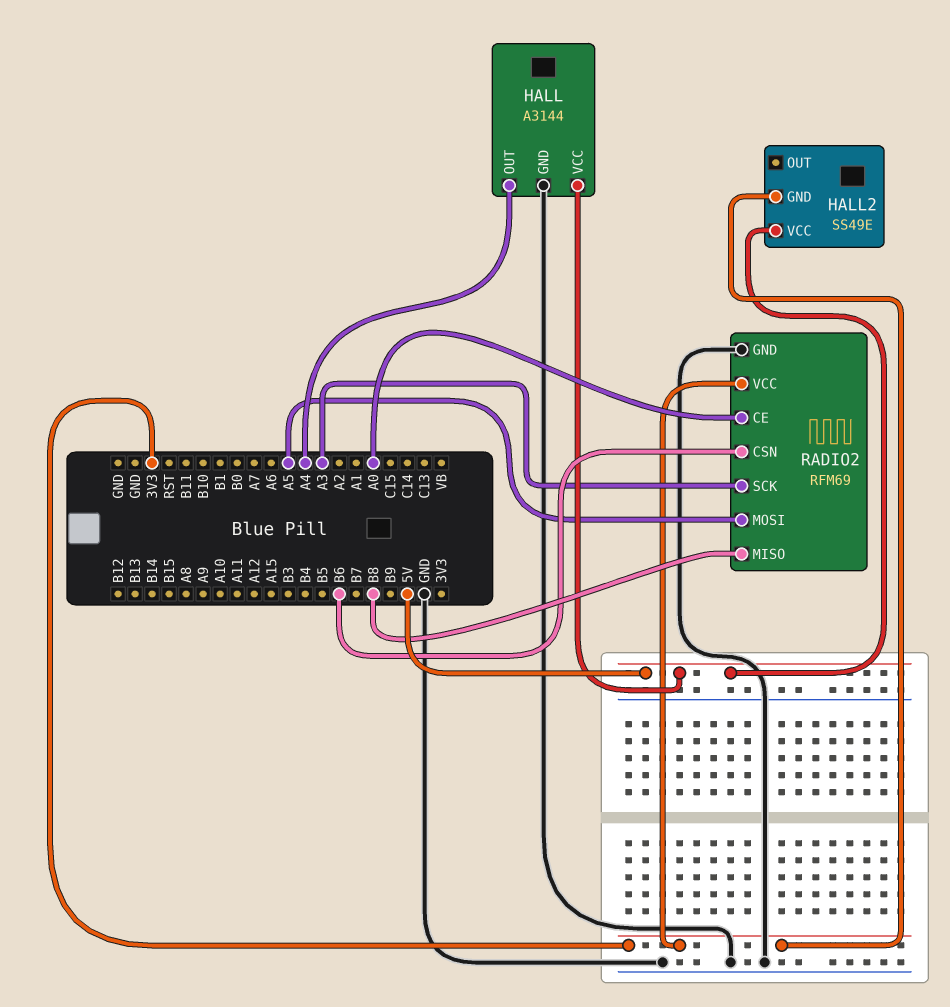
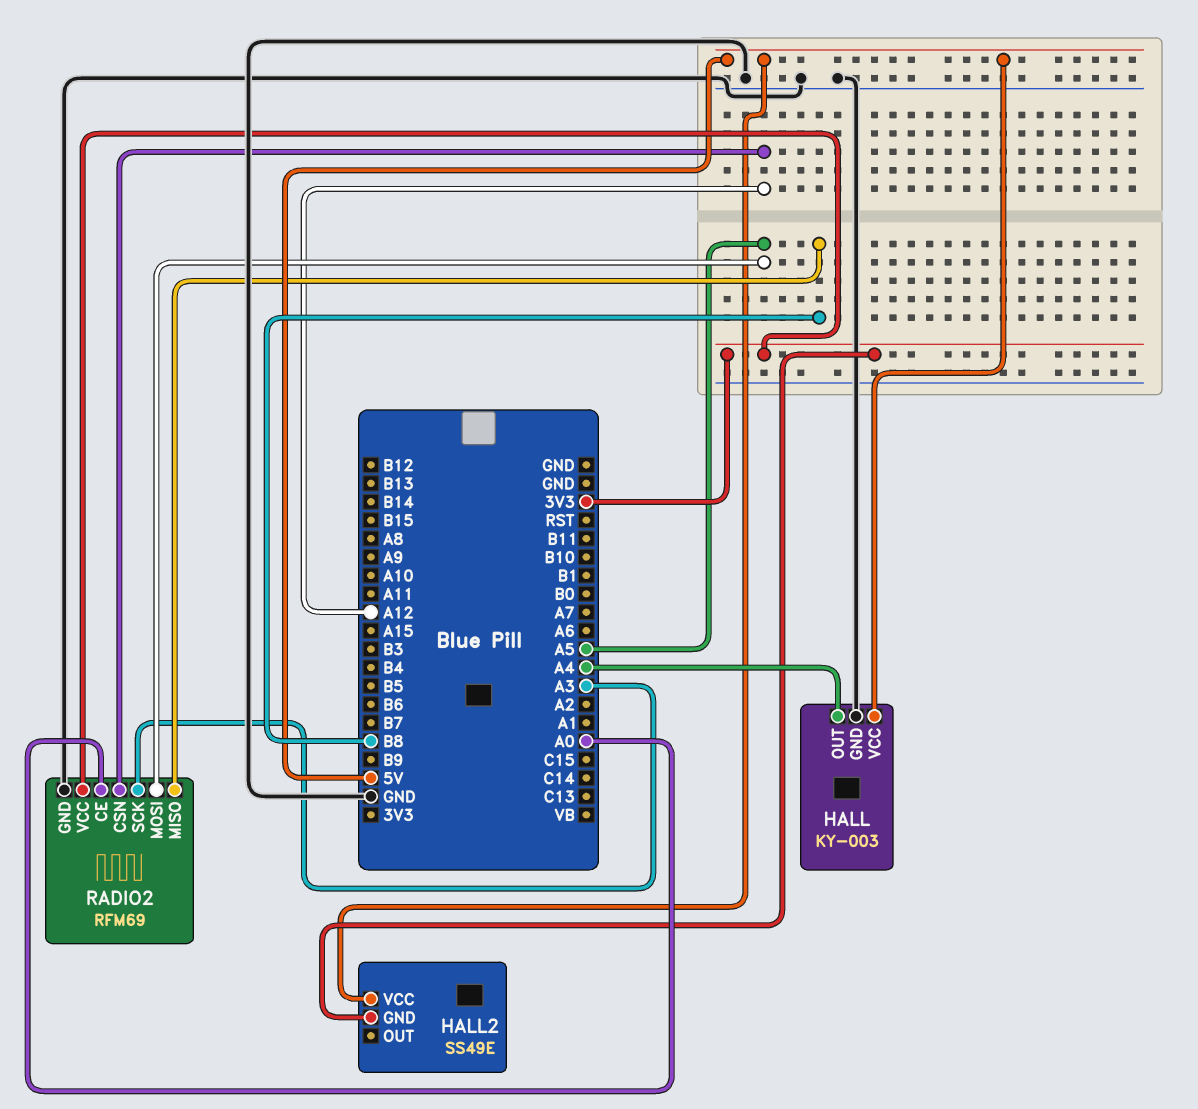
HALL: A3144 -> KY-003
RADIO2 pin CSN: B6 -> A12

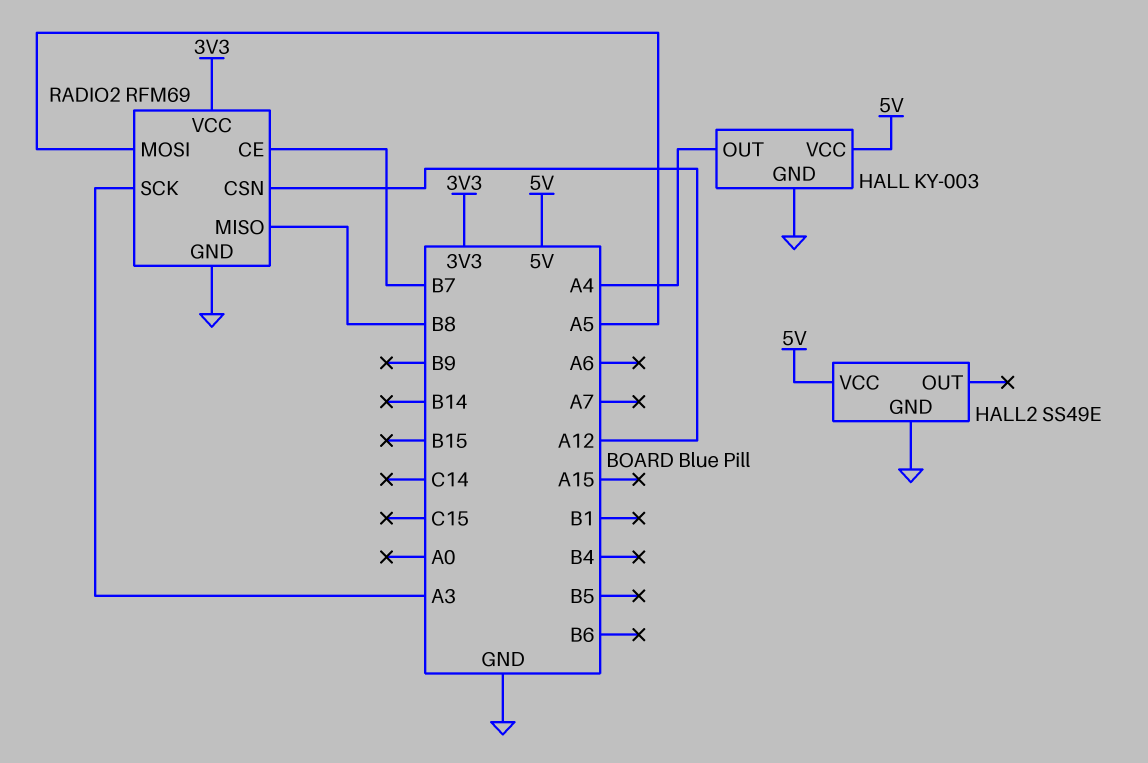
HALL2 pin GND: 3V3 -> GND
RADIO2 pin CE: A0 -> B7

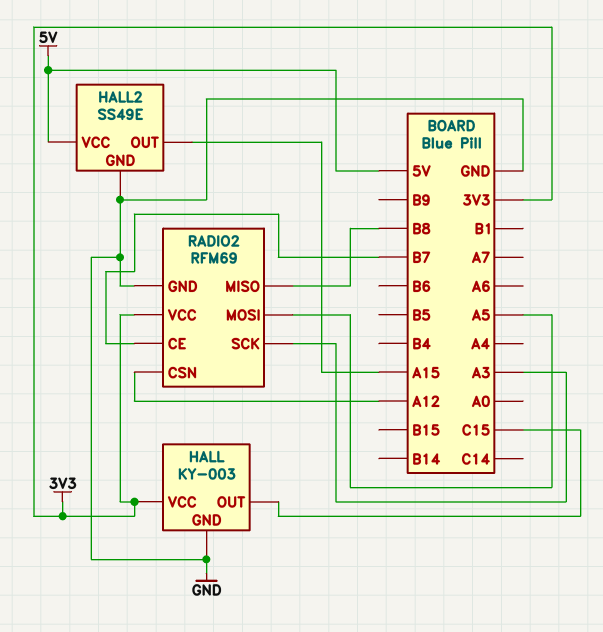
HALL pin OUT: A4 -> C15
HALL pin VCC: 5V -> 3V3
HALL2 pin OUT: none -> A15

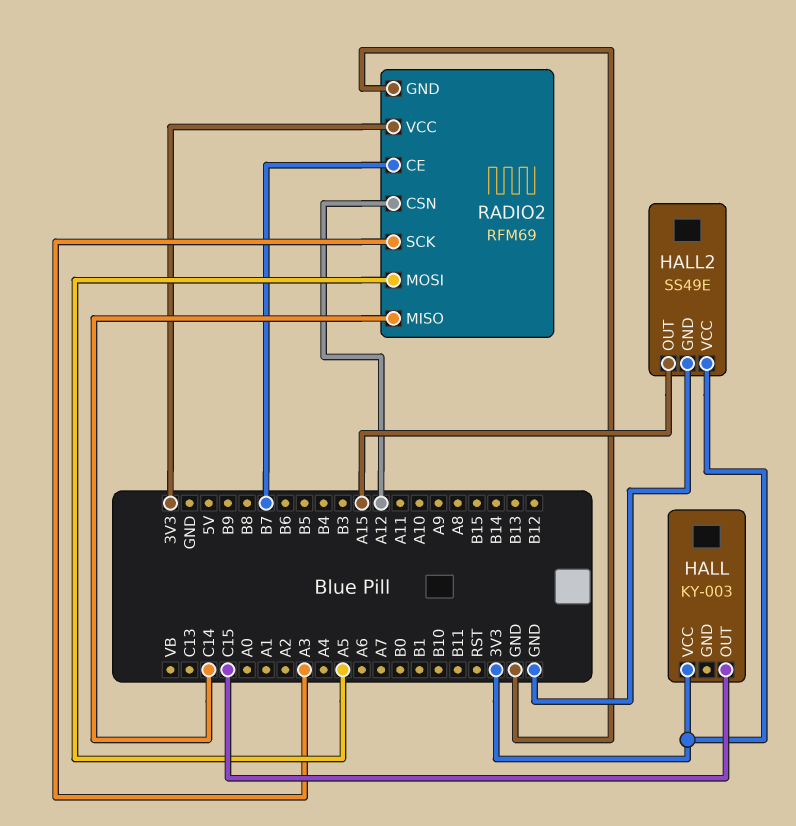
HALL pin GND: GND -> none
HALL2 pin VCC: 5V -> 3V3
RADIO2 pin MISO: B8 -> C14

